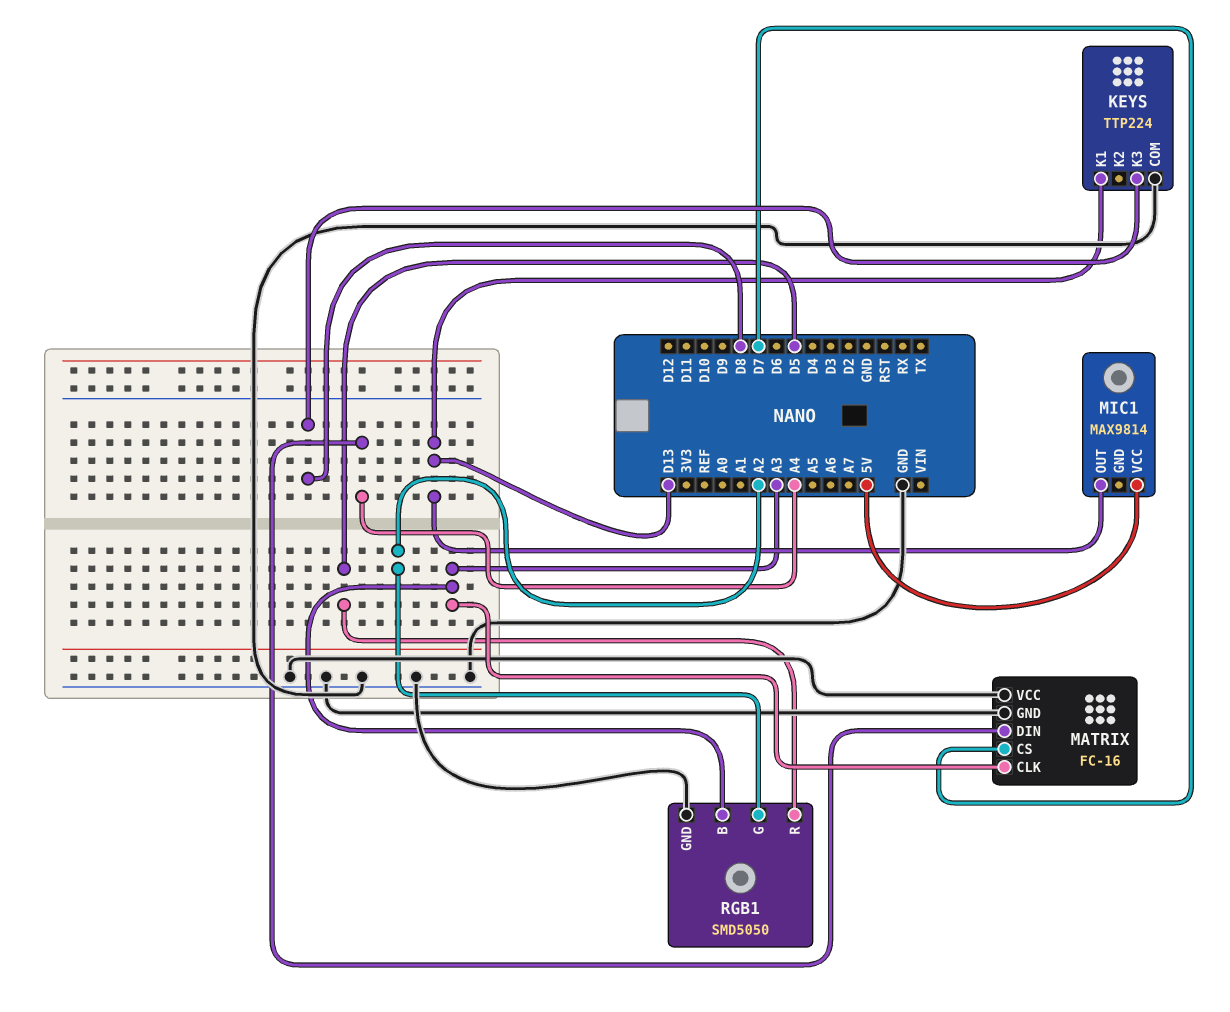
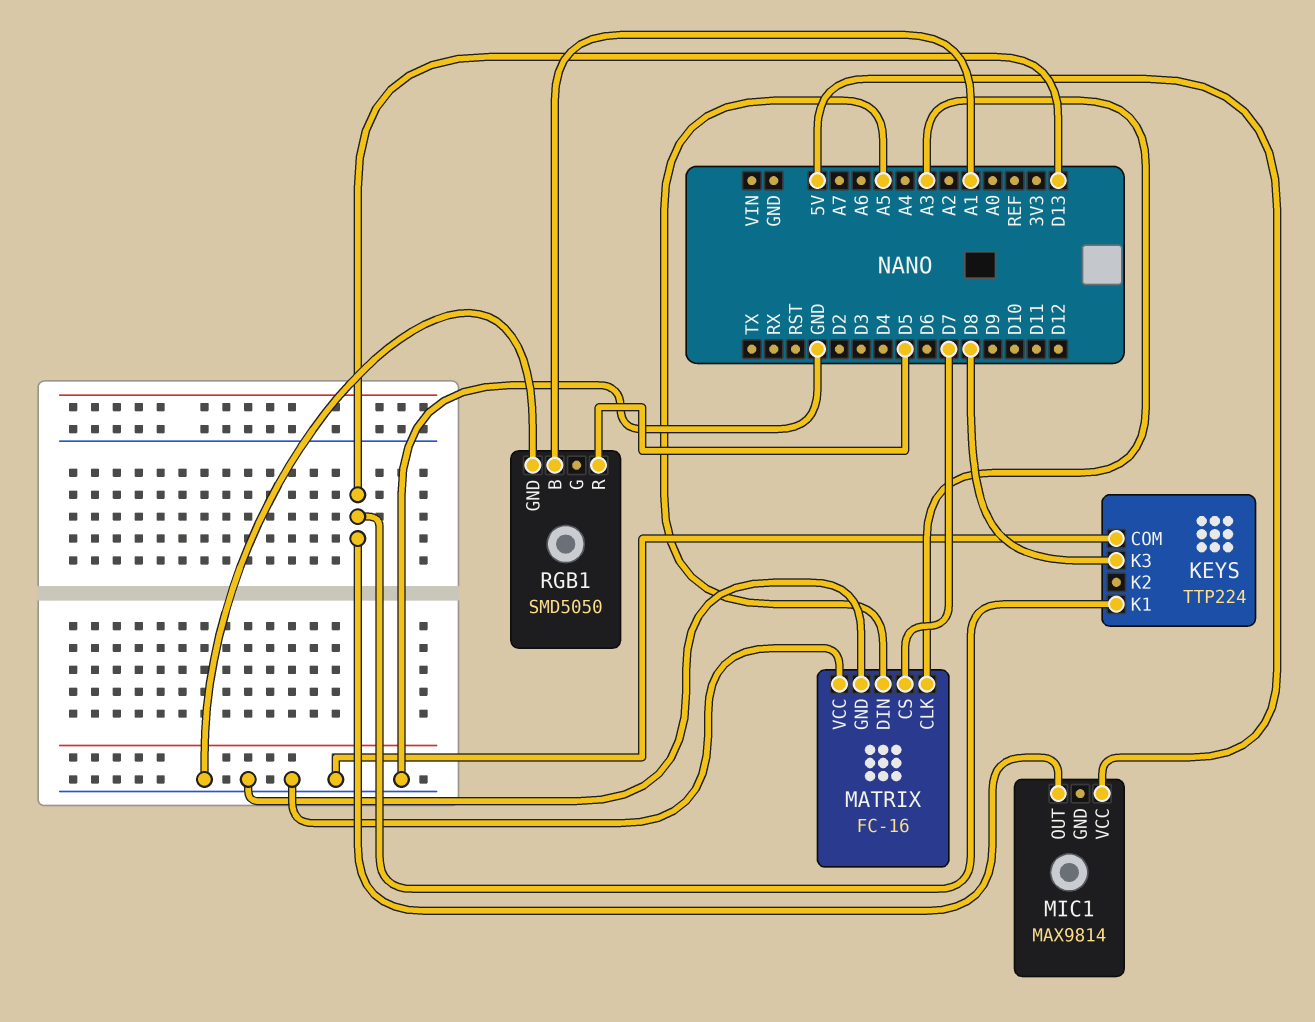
MATRIX pin DIN: A4 -> A5
RGB1 pin B: A3 -> A1
RGB1 pin G: A2 -> none

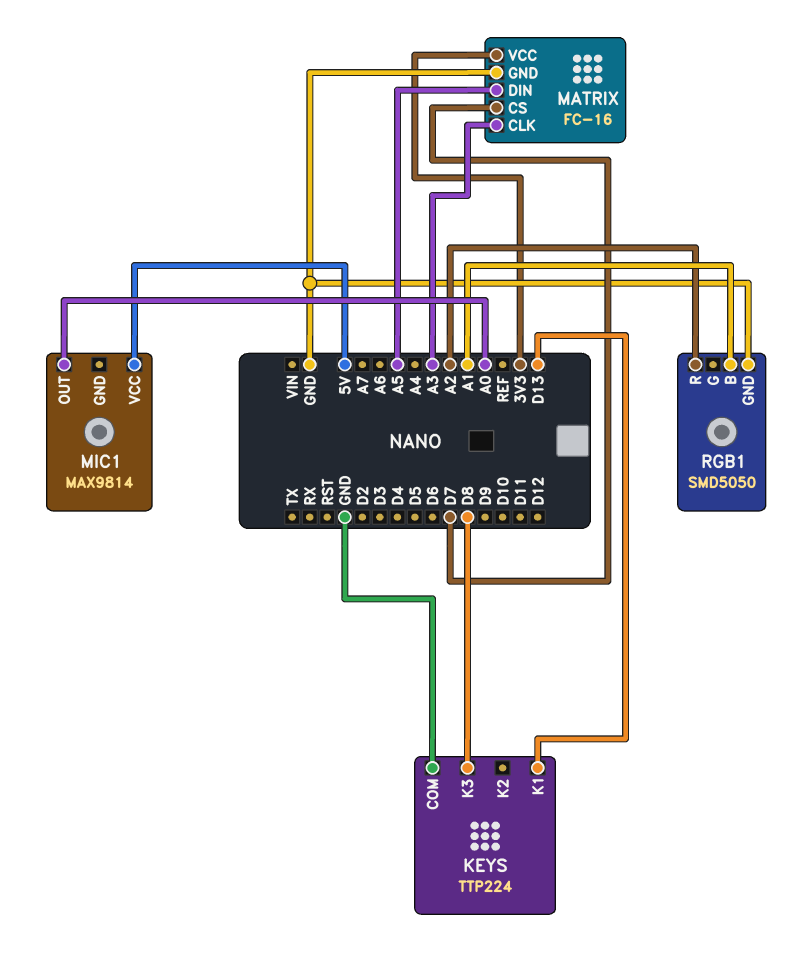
MATRIX pin VCC: GND -> 3V3
MIC1 pin OUT: D13 -> A0
RGB1 pin R: D5 -> A2

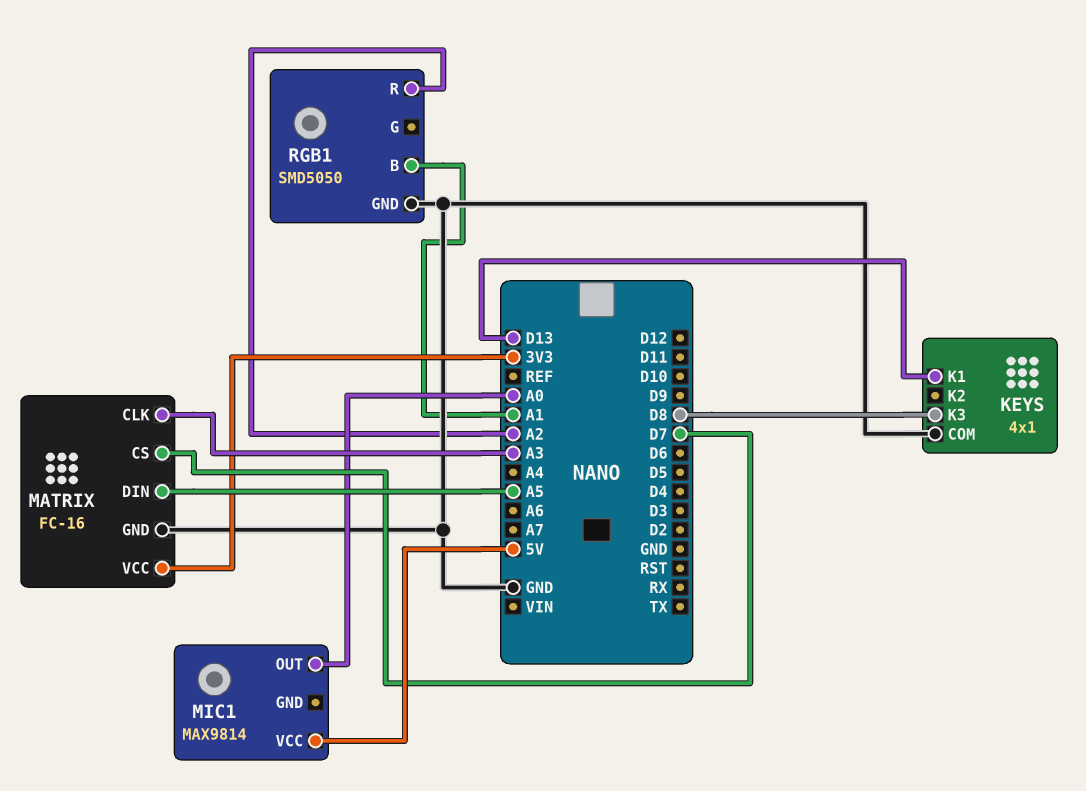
KEYS: TTP224 -> 4x1

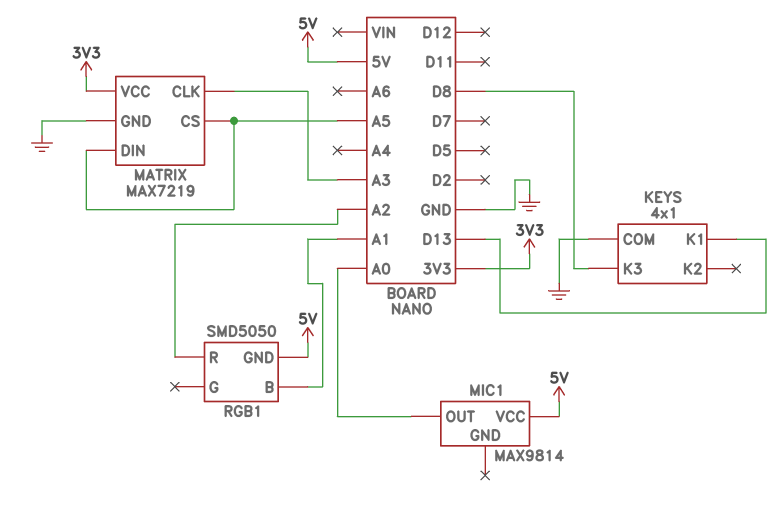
MATRIX: FC-16 -> MAX7219
MATRIX pin CS: D7 -> A5
RGB1 pin GND: GND -> 5V

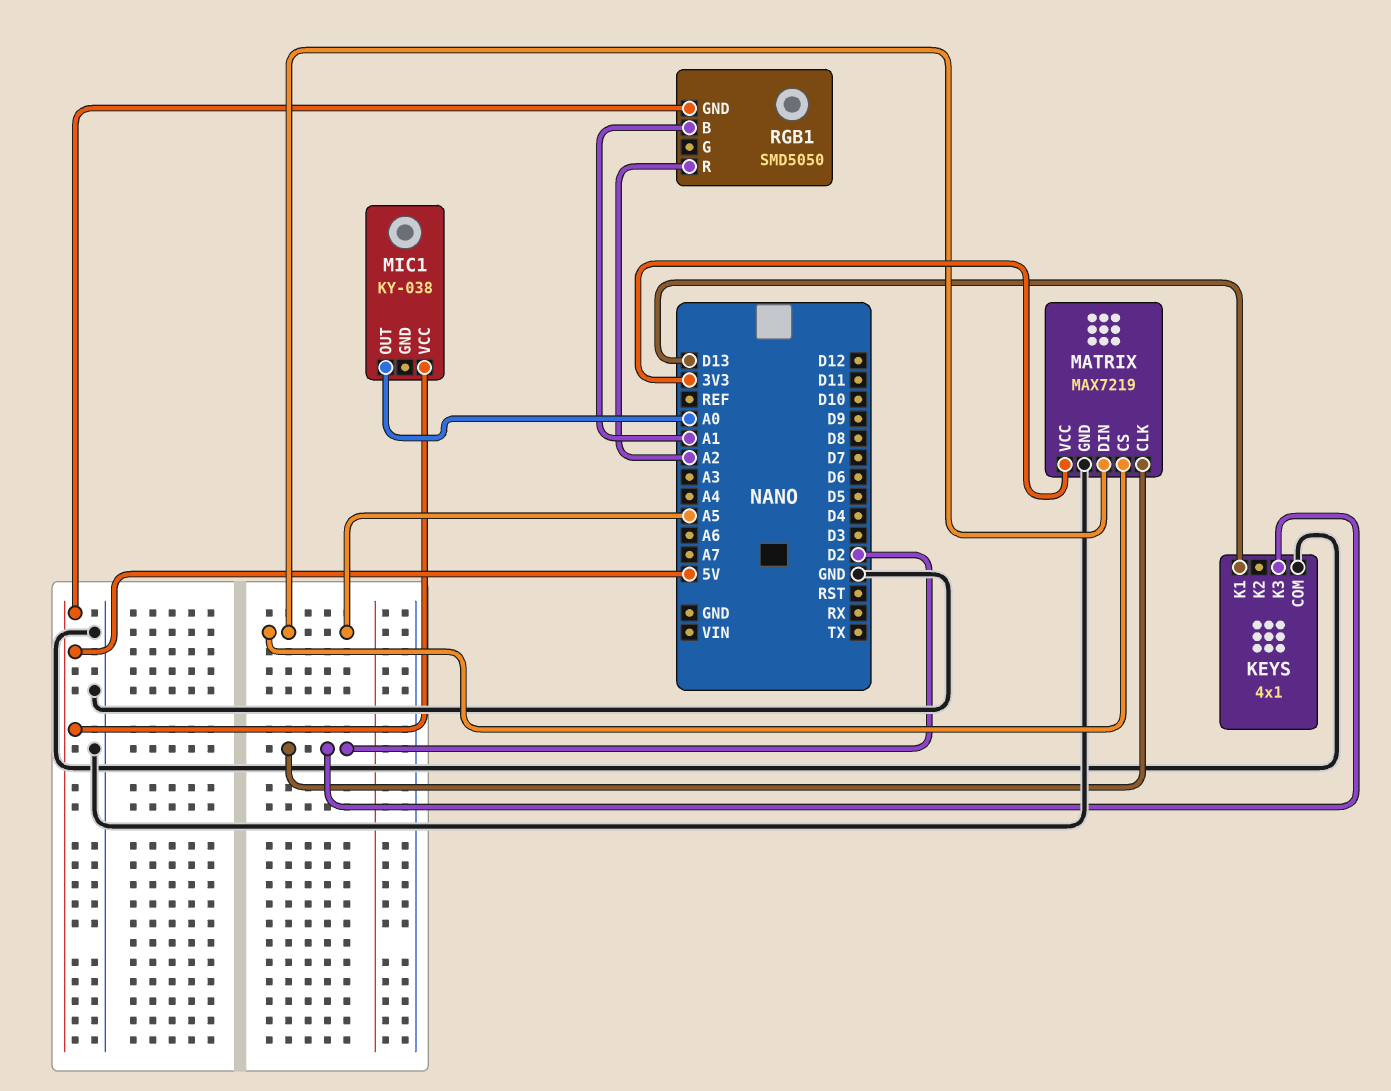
KEYS pin K3: D8 -> D2
MATRIX pin CLK: A3 -> D2
MIC1: MAX9814 -> KY-038

